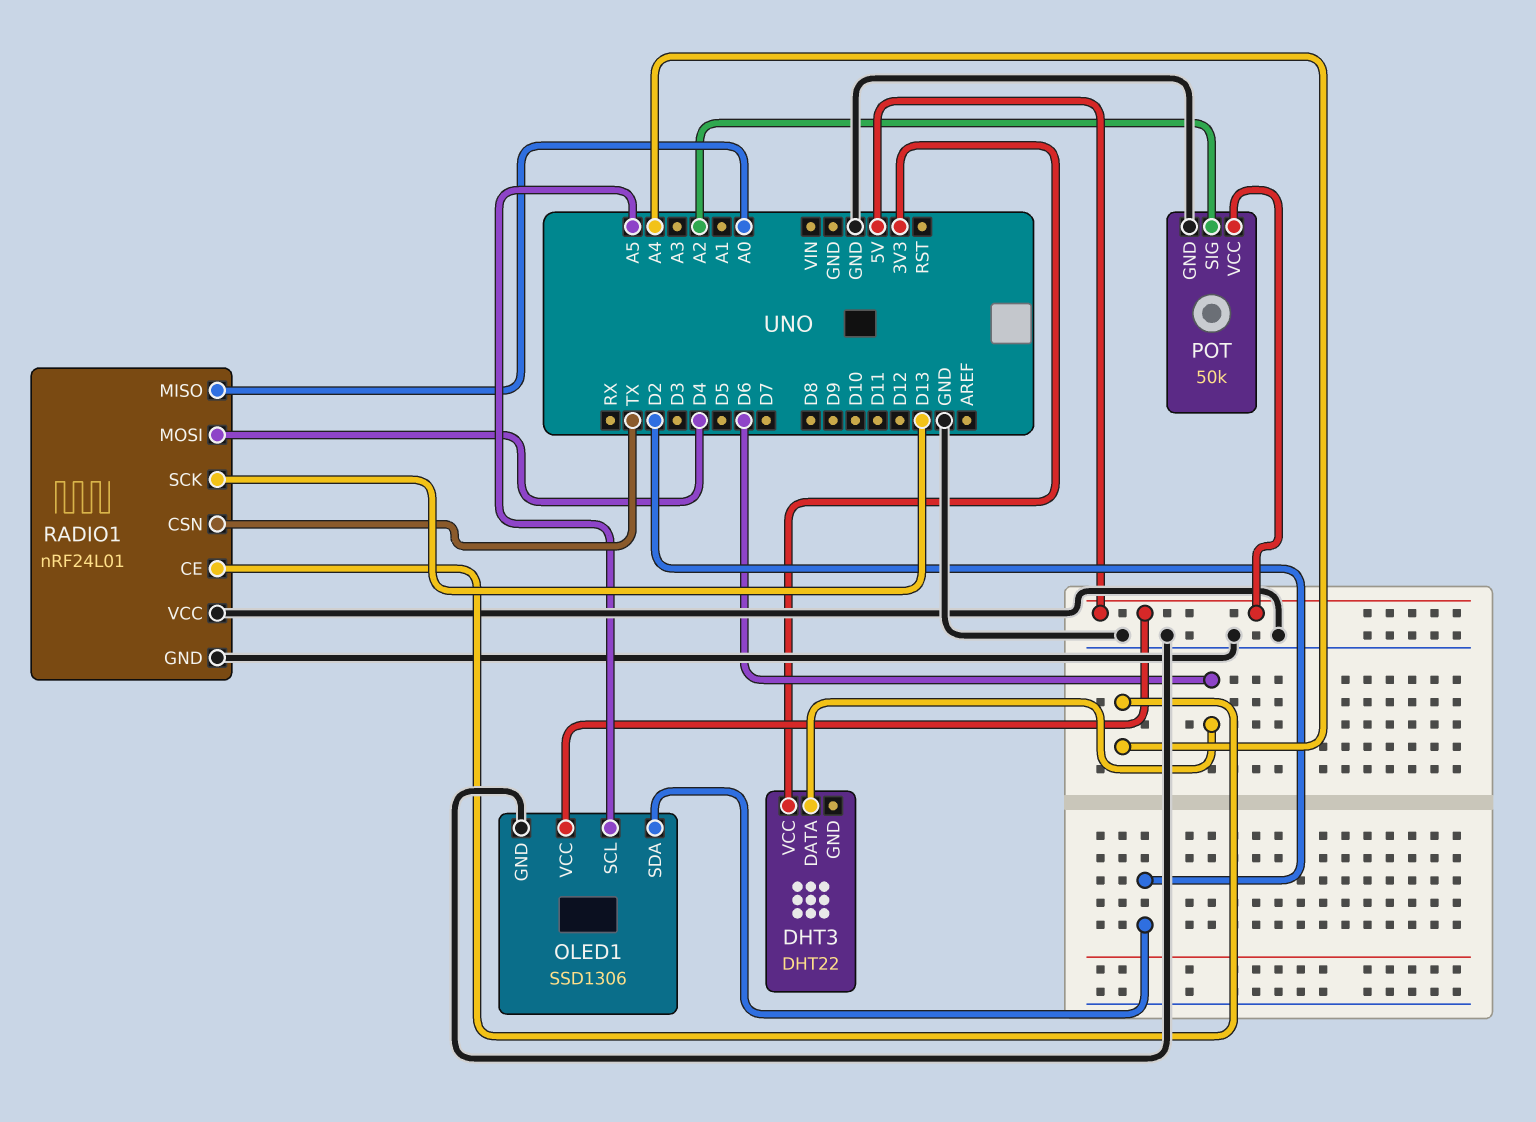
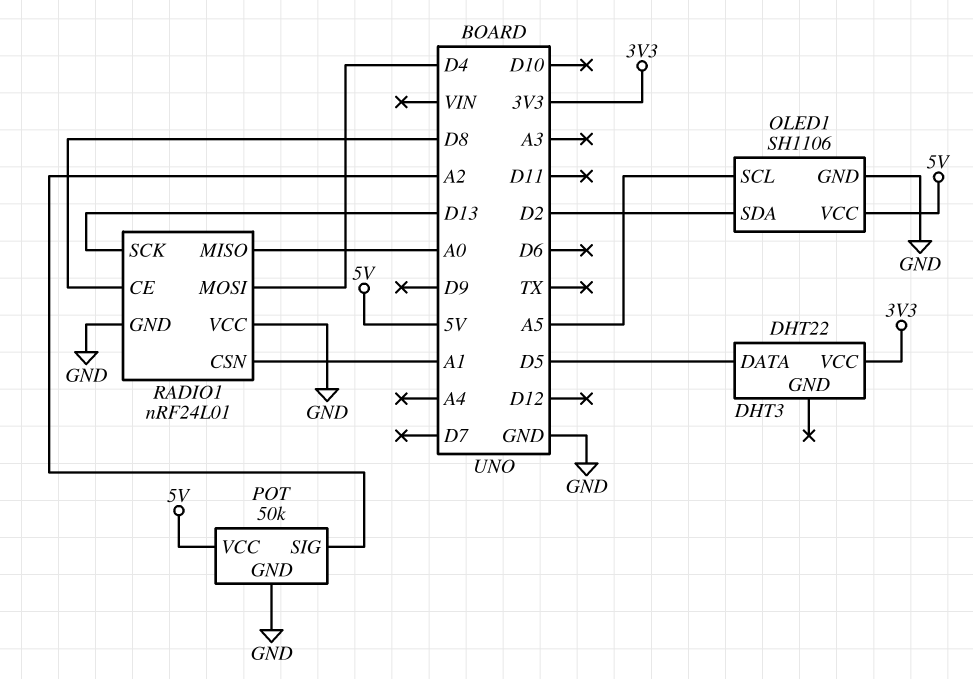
DHT3 pin DATA: D6 -> D5
OLED1: SSD1306 -> SH1106
RADIO1 pin CE: A4 -> D8
RADIO1 pin CSN: TX -> A1

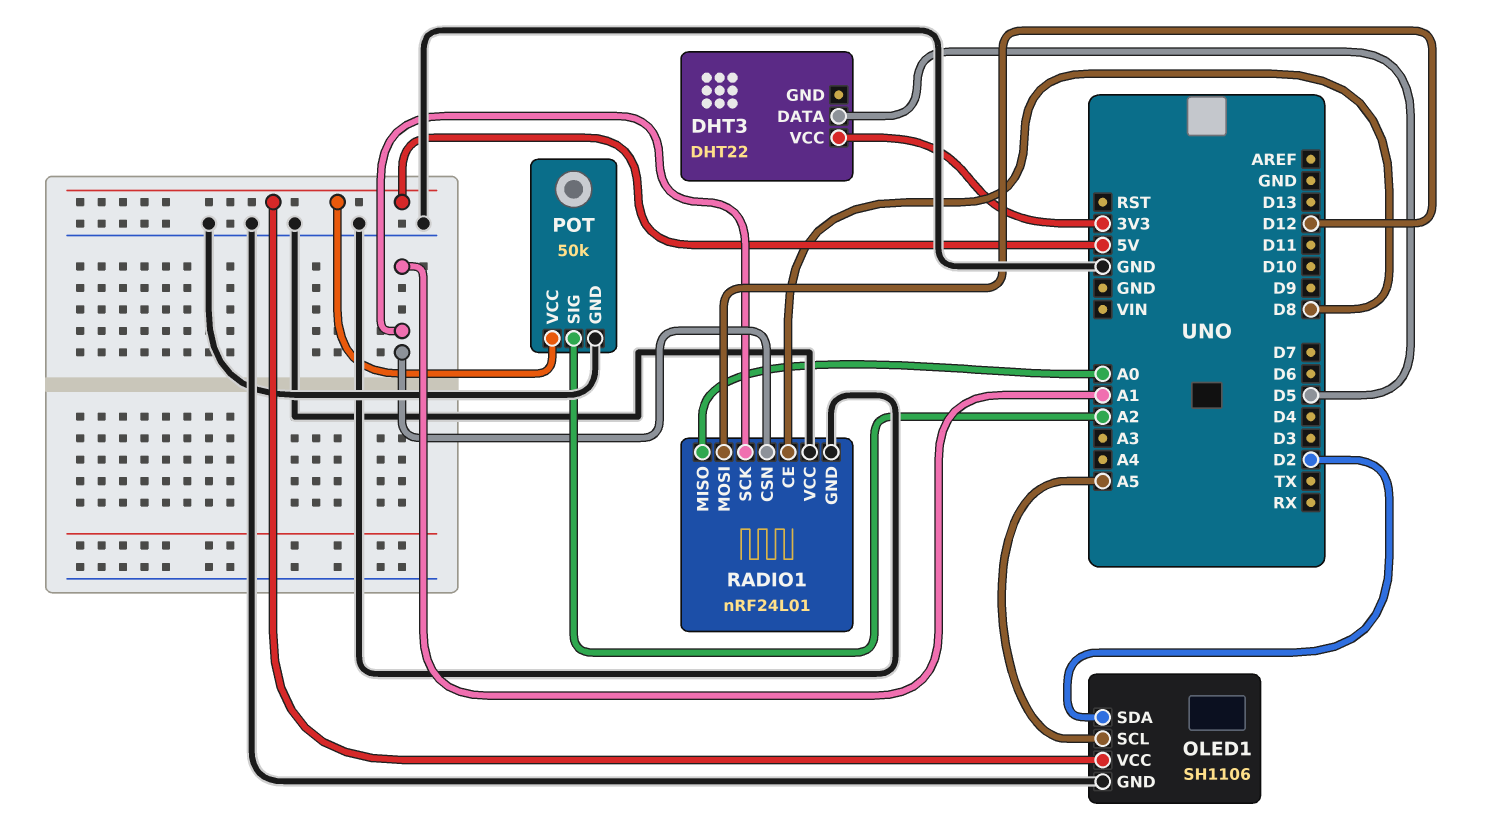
RADIO1 pin MOSI: D4 -> D12
RADIO1 pin SCK: D13 -> A1

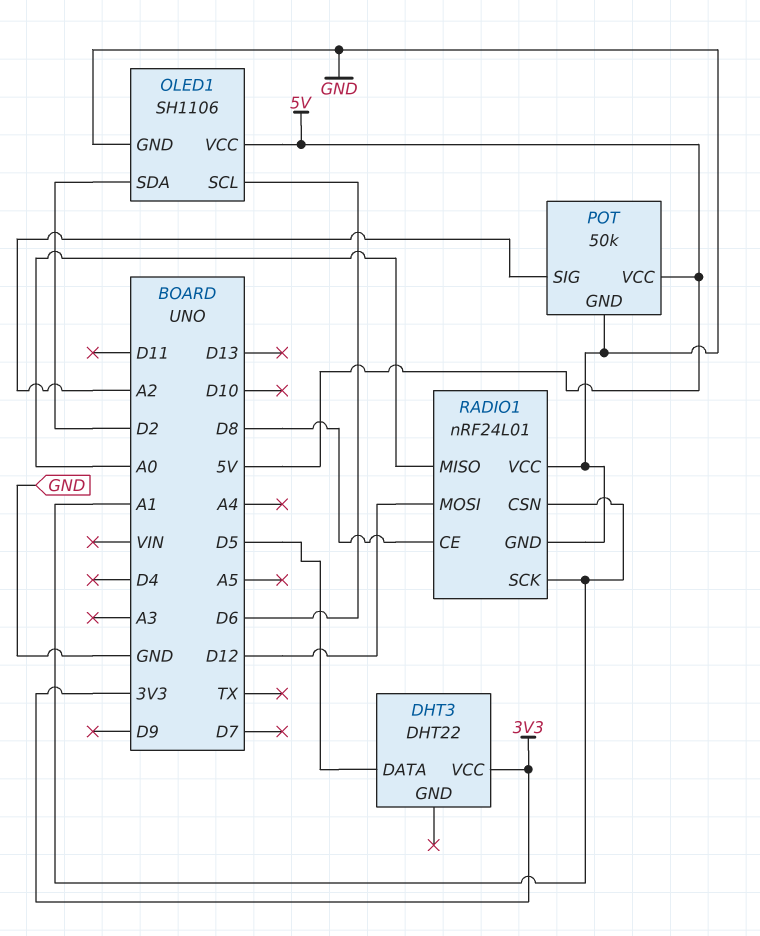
OLED1 pin SCL: A5 -> D6

